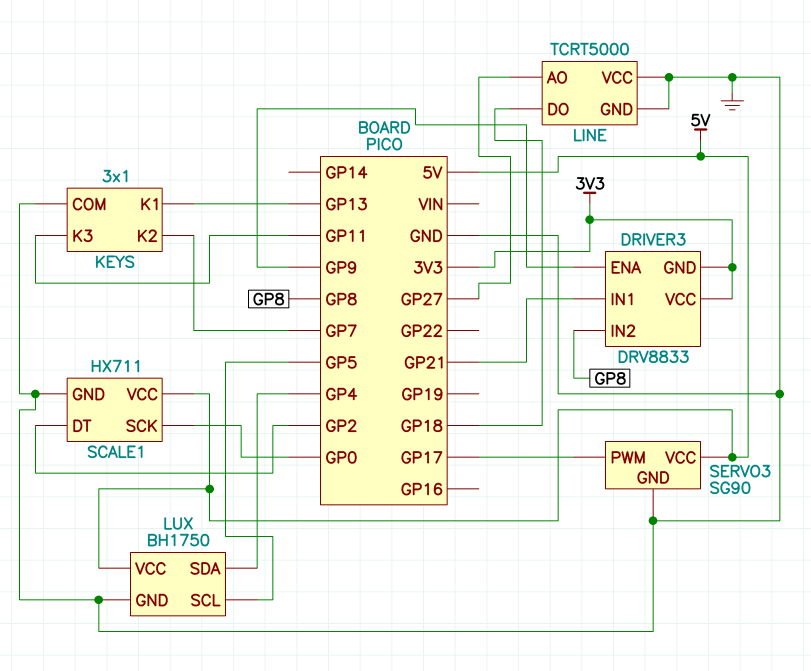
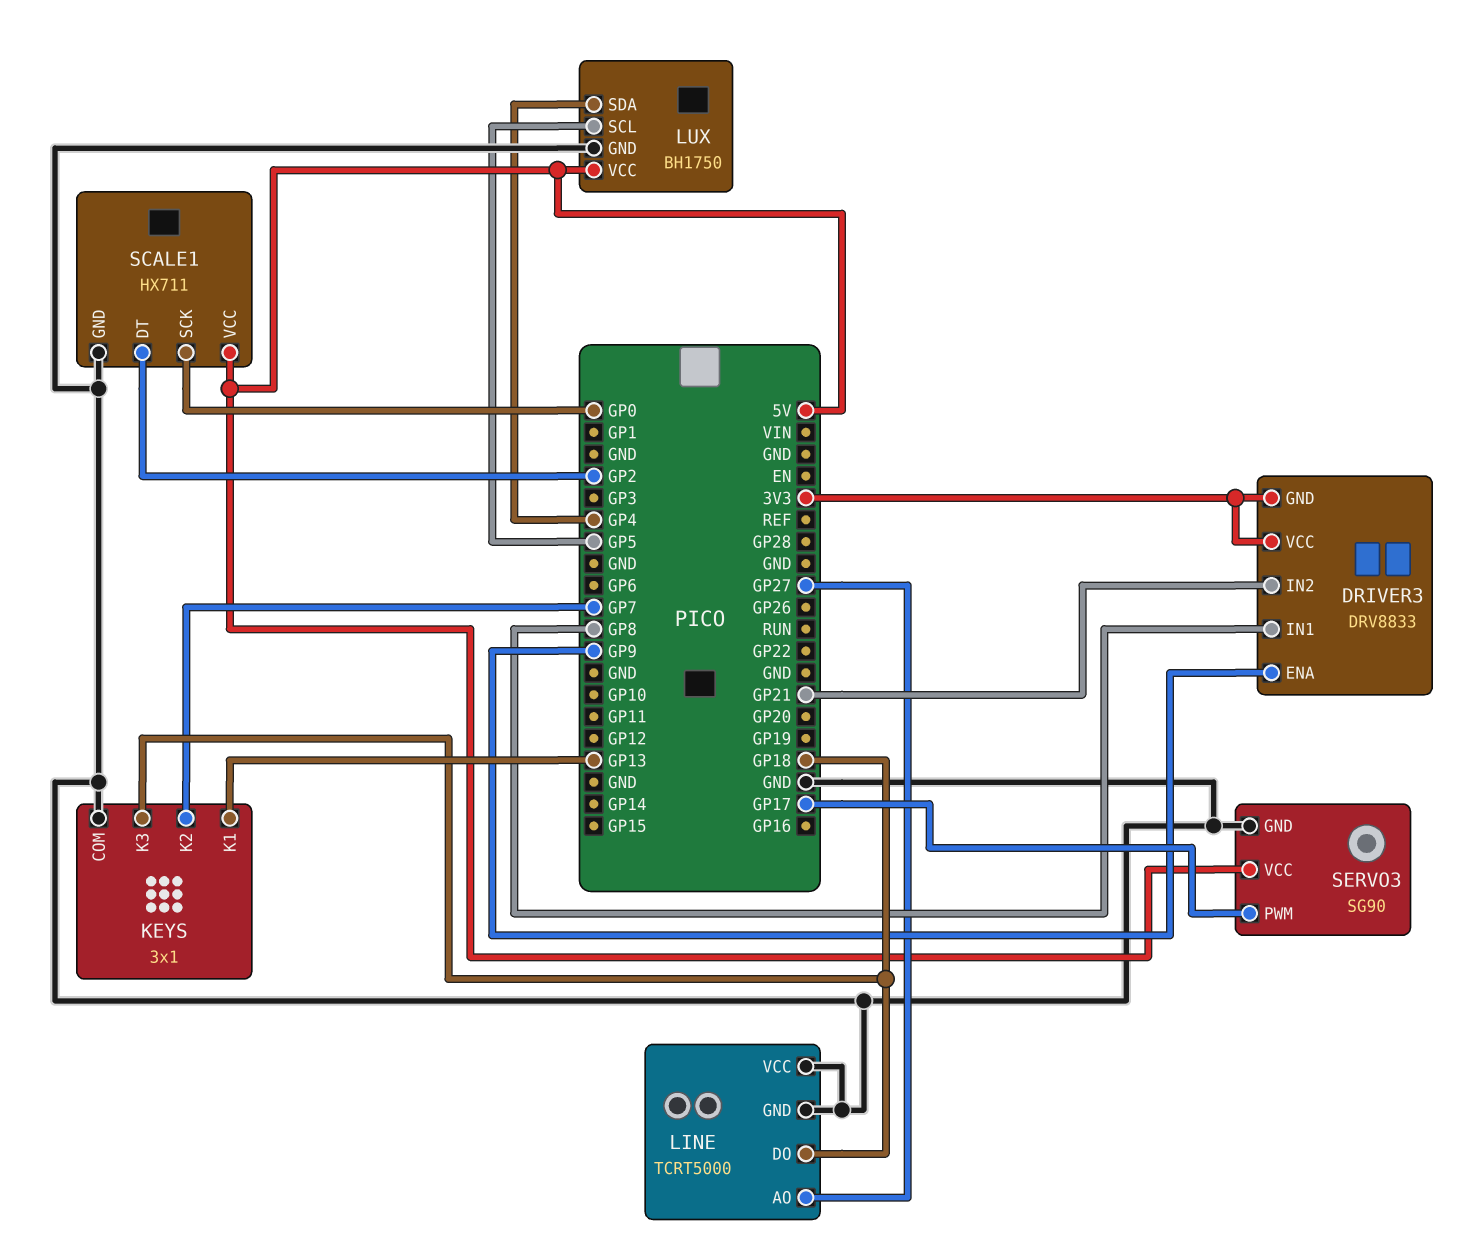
DRIVER3 pin IN1: GP21 -> GP8
DRIVER3 pin IN2: GP8 -> GP21
KEYS pin K3: GP11 -> GP18

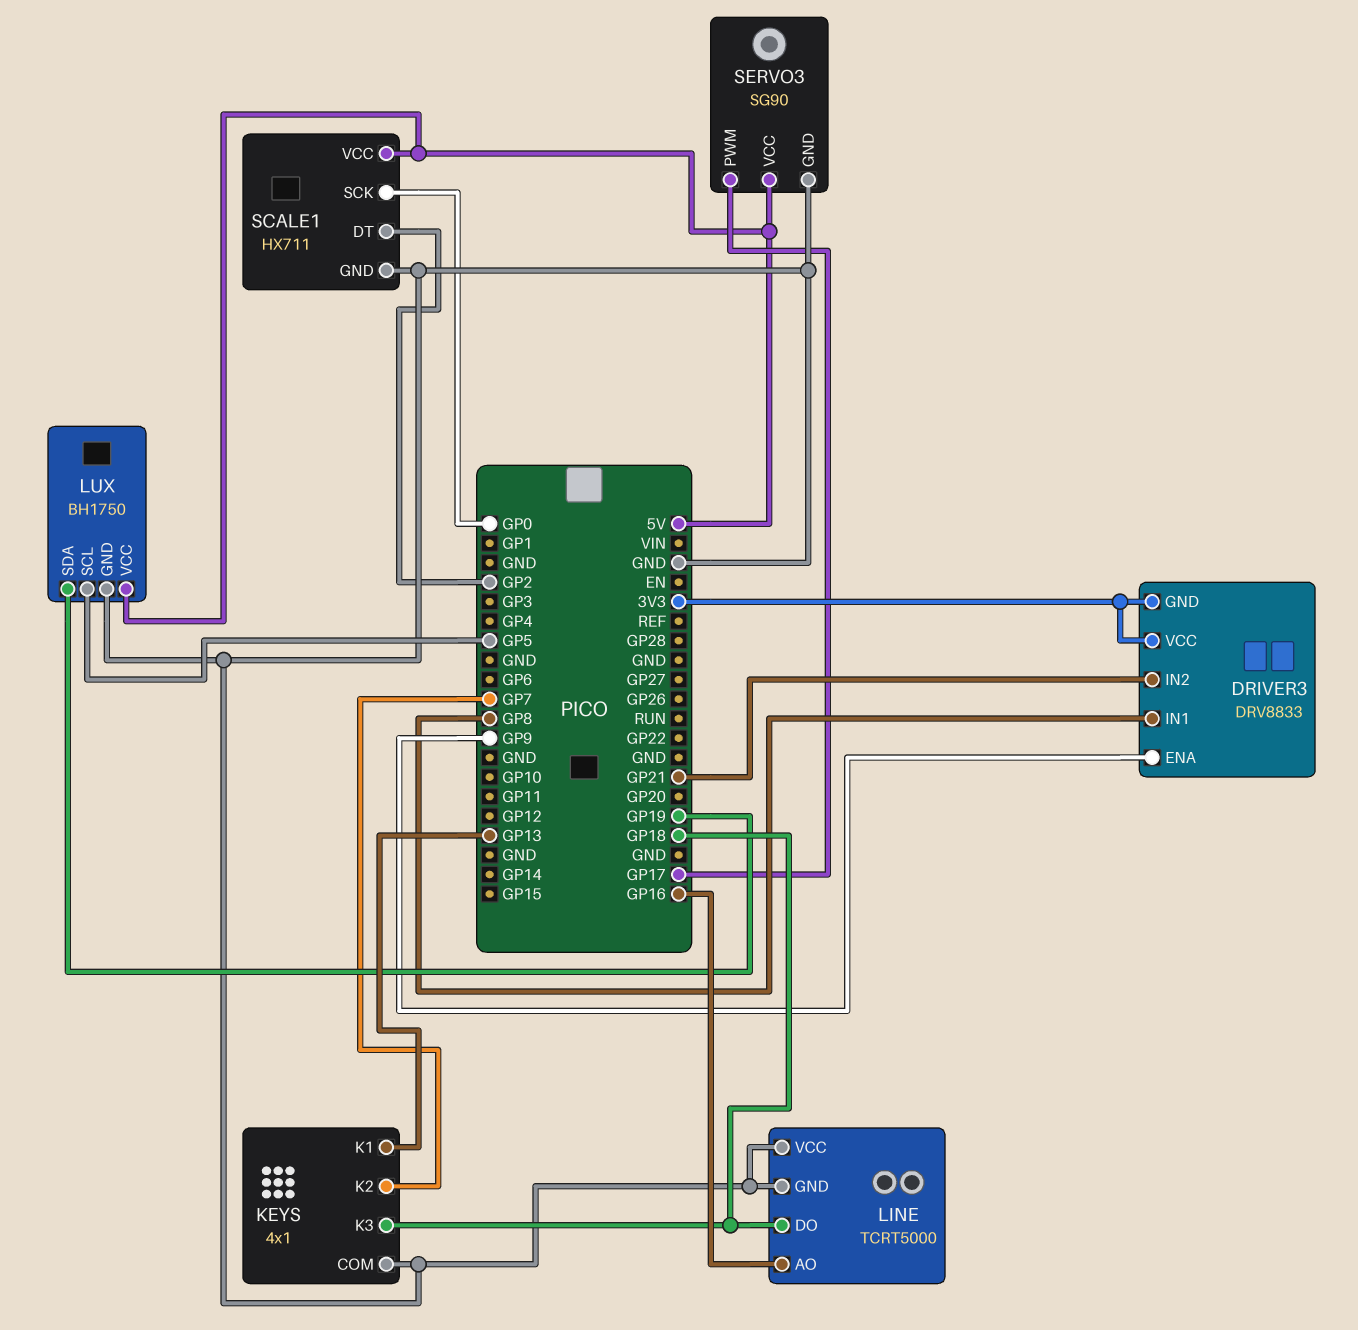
KEYS: 3x1 -> 4x1
LINE pin AO: GP27 -> GP16
LUX pin SDA: GP4 -> GP19

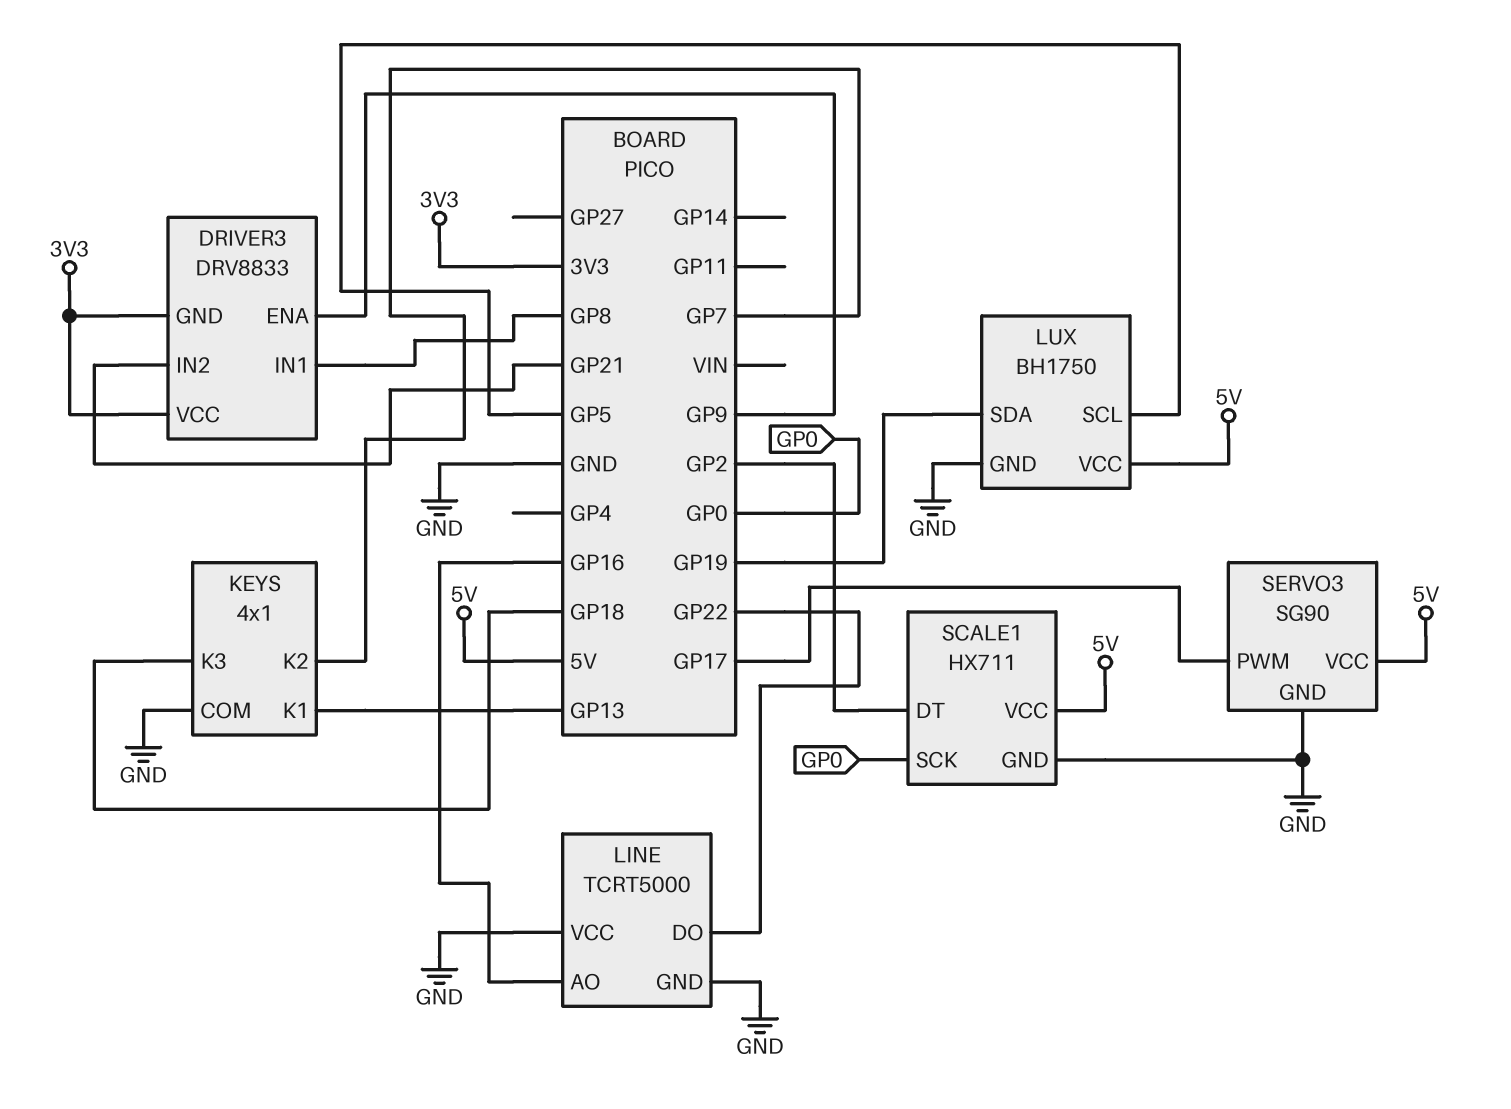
LINE pin DO: GP18 -> GP22

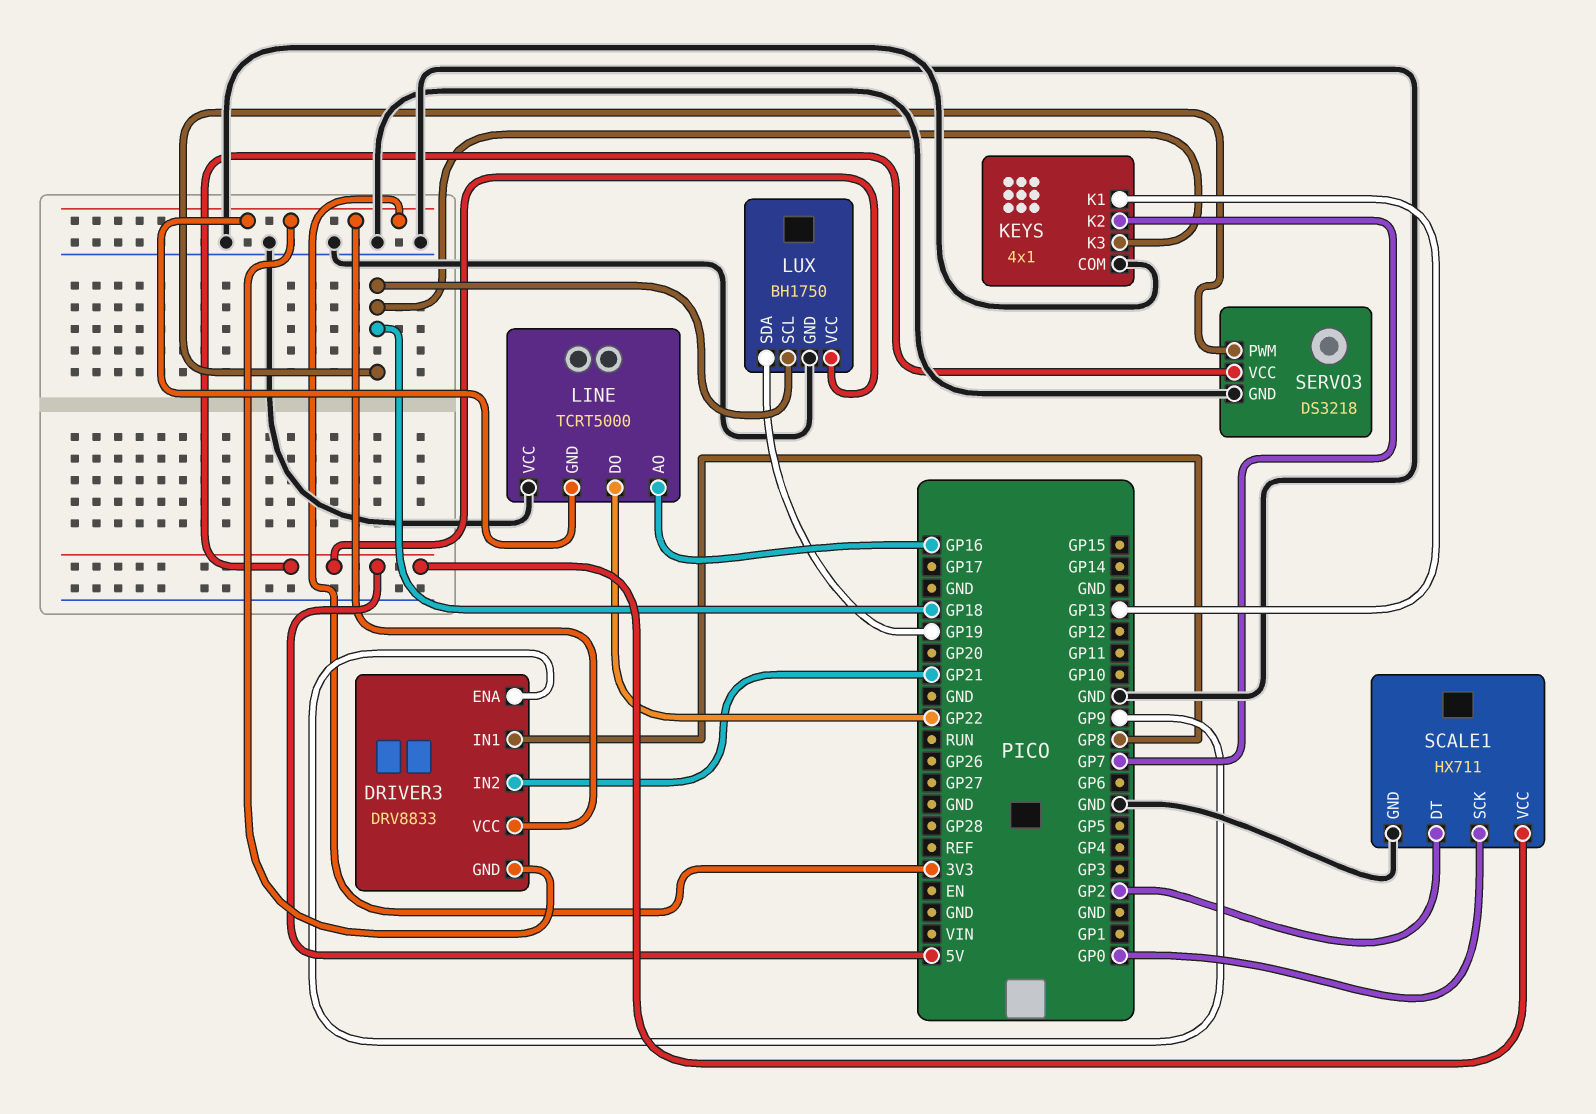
LINE pin GND: GND -> 3V3
LUX pin SCL: GP5 -> GP18
SERVO3: SG90 -> DS3218
SERVO3 pin PWM: GP17 -> GP18

